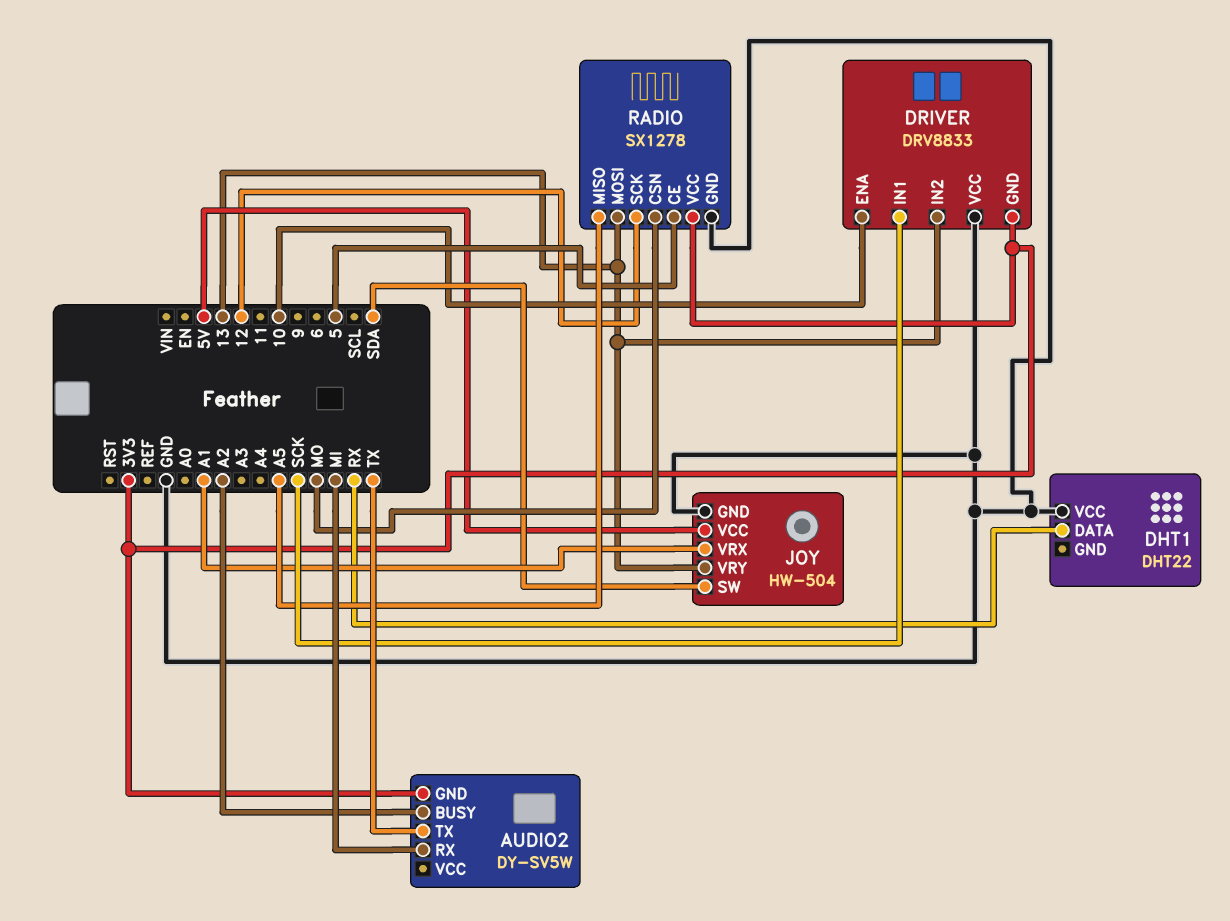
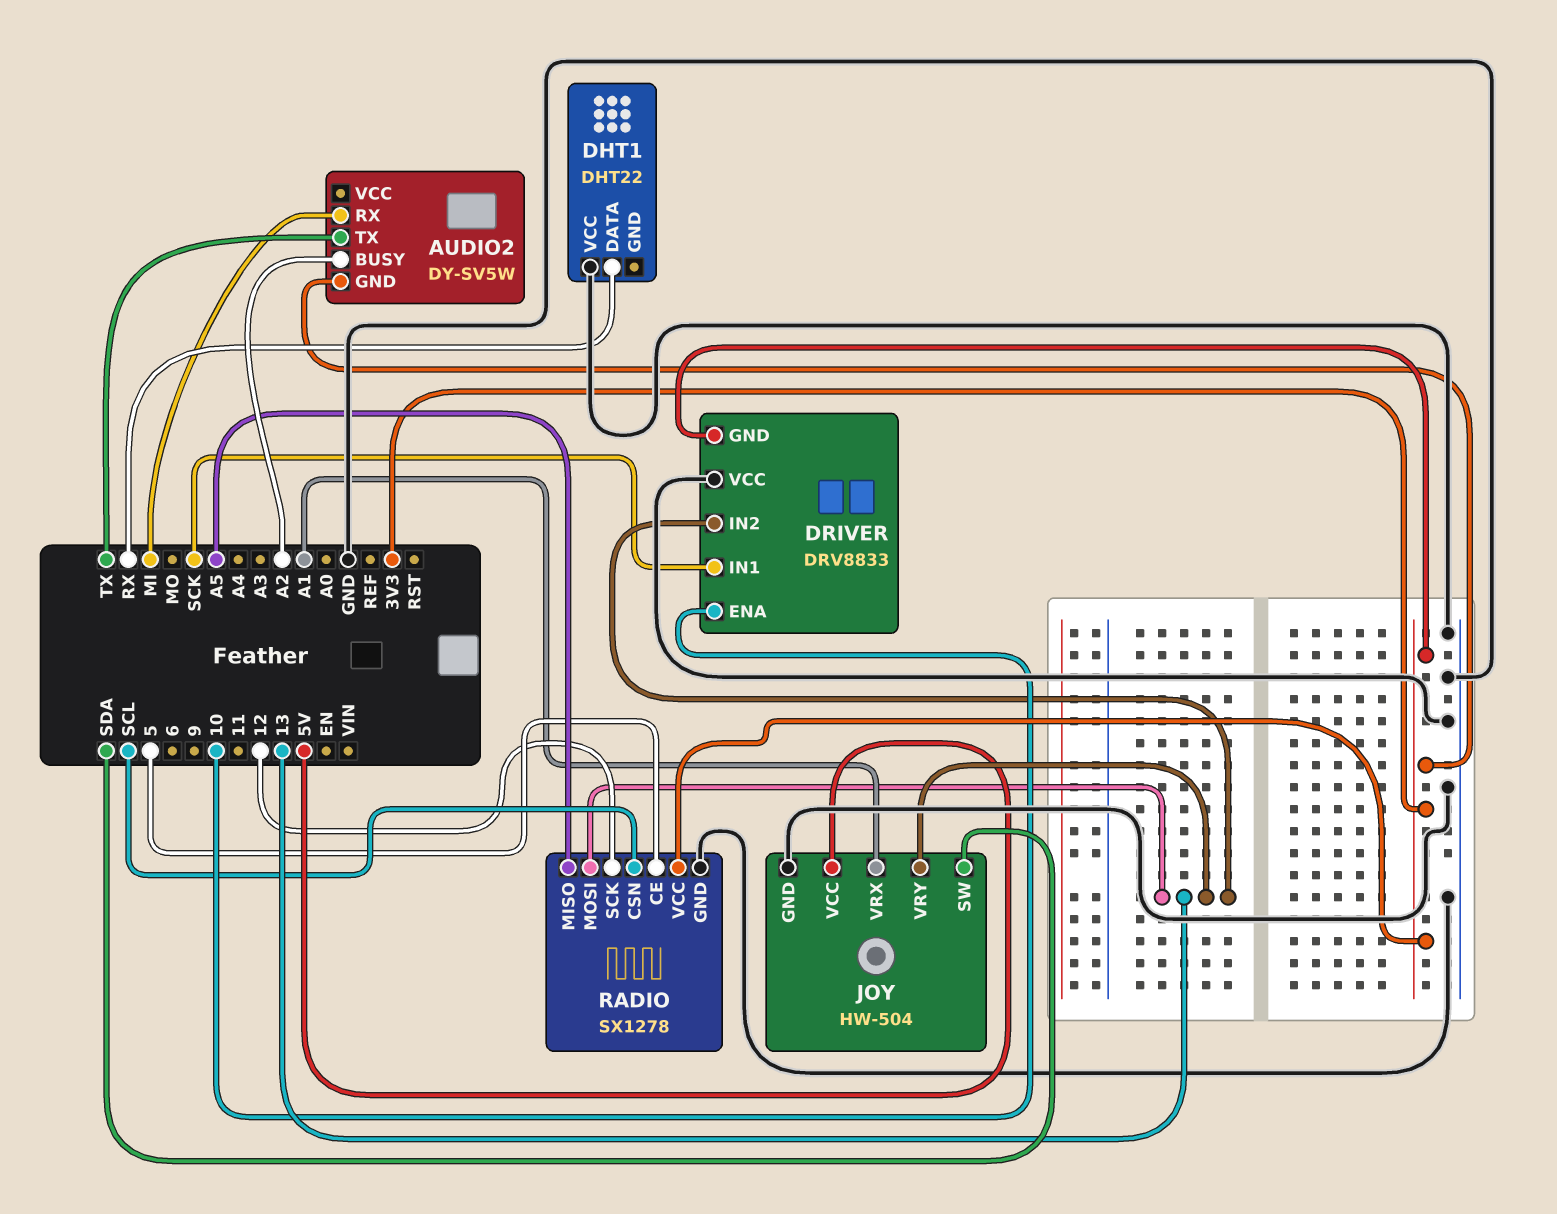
RADIO pin CSN: MO -> SCL

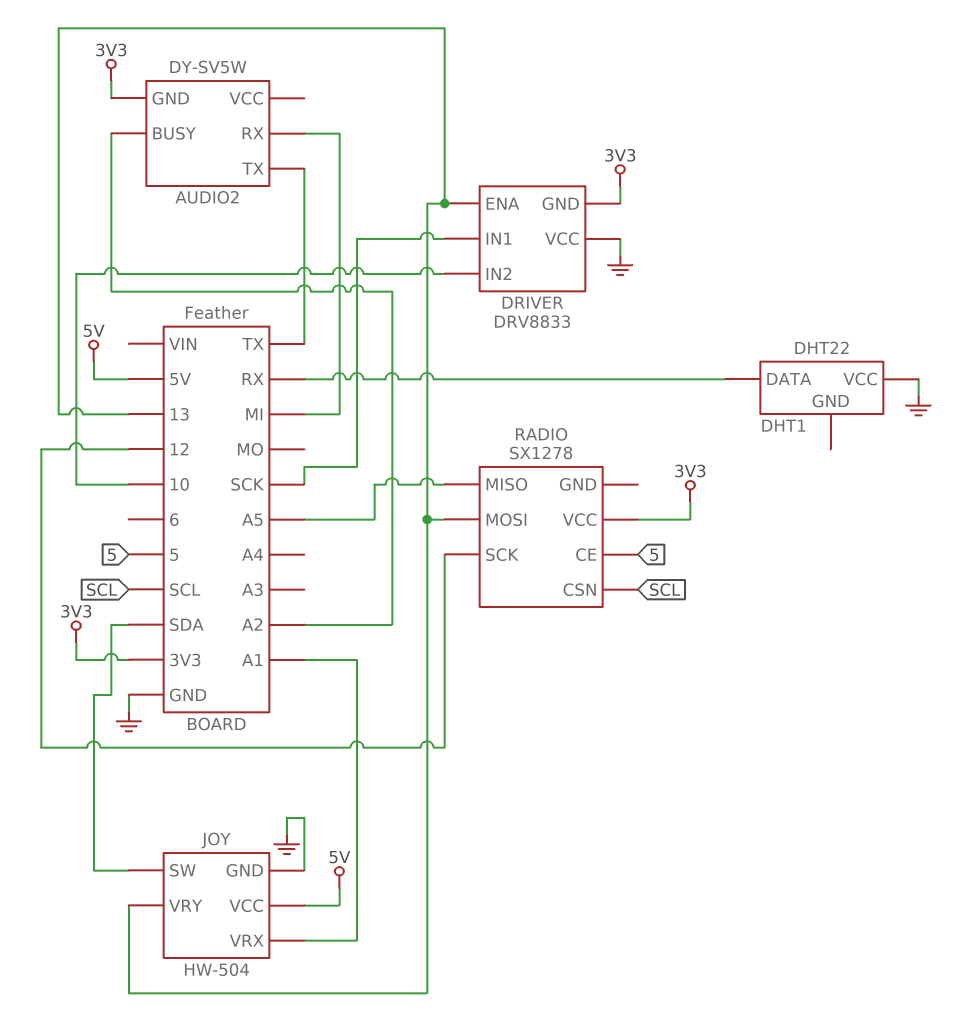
DRIVER pin ENA: 10 -> 13
DRIVER pin IN2: 13 -> 10
RADIO pin GND: GND -> none

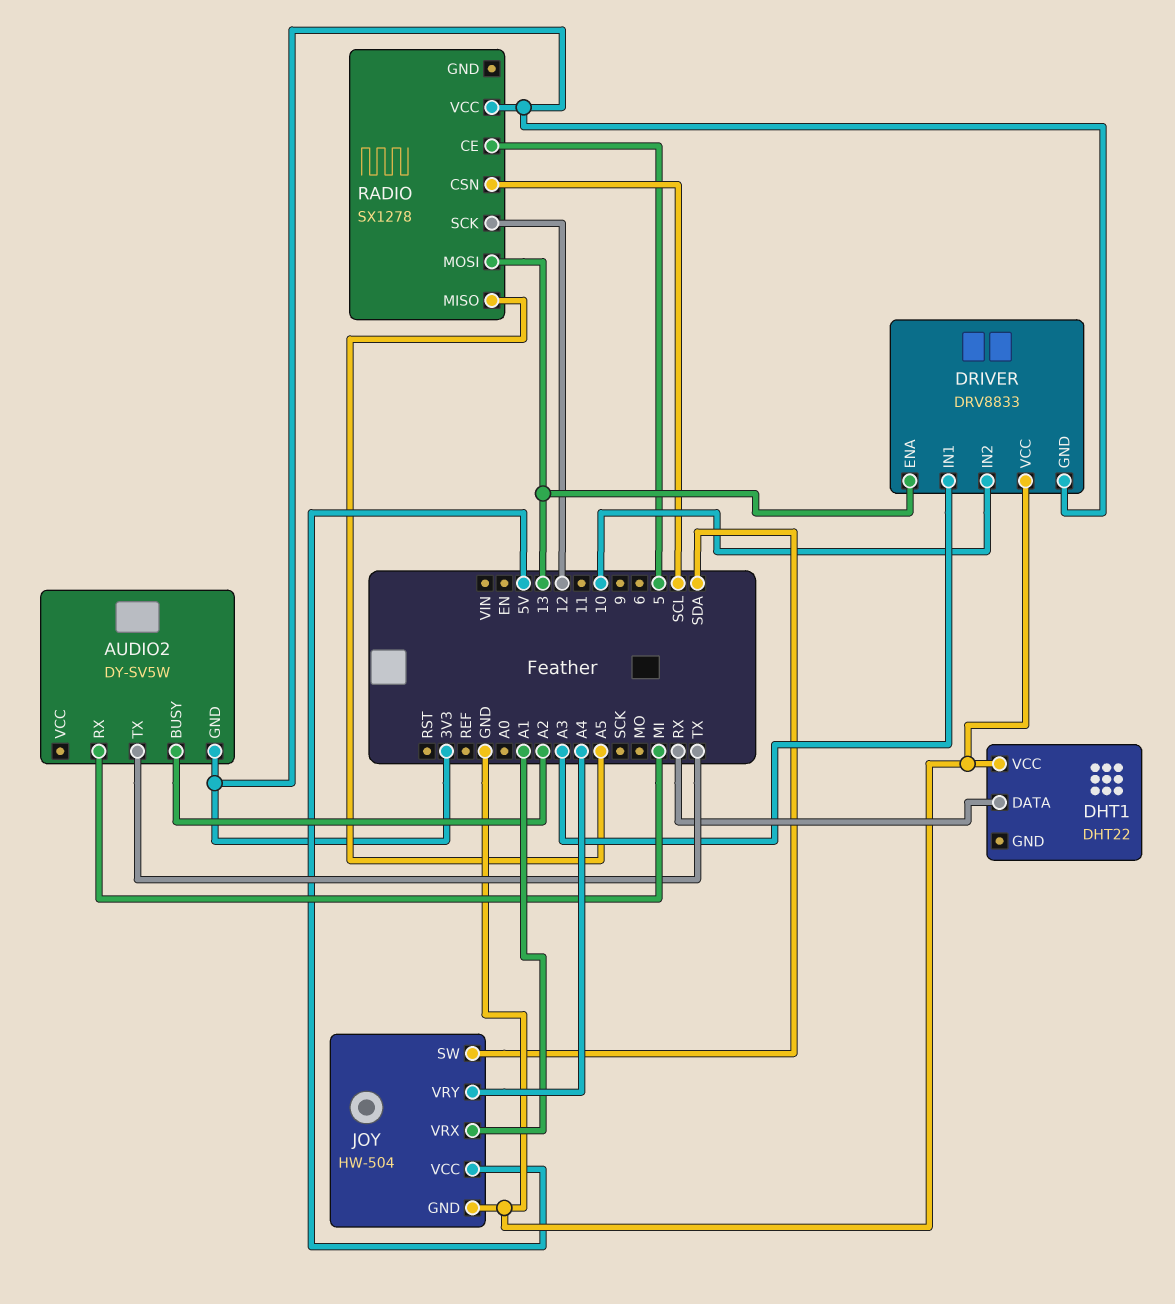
DRIVER pin IN1: SCK -> A3
JOY pin VRY: 13 -> A4

